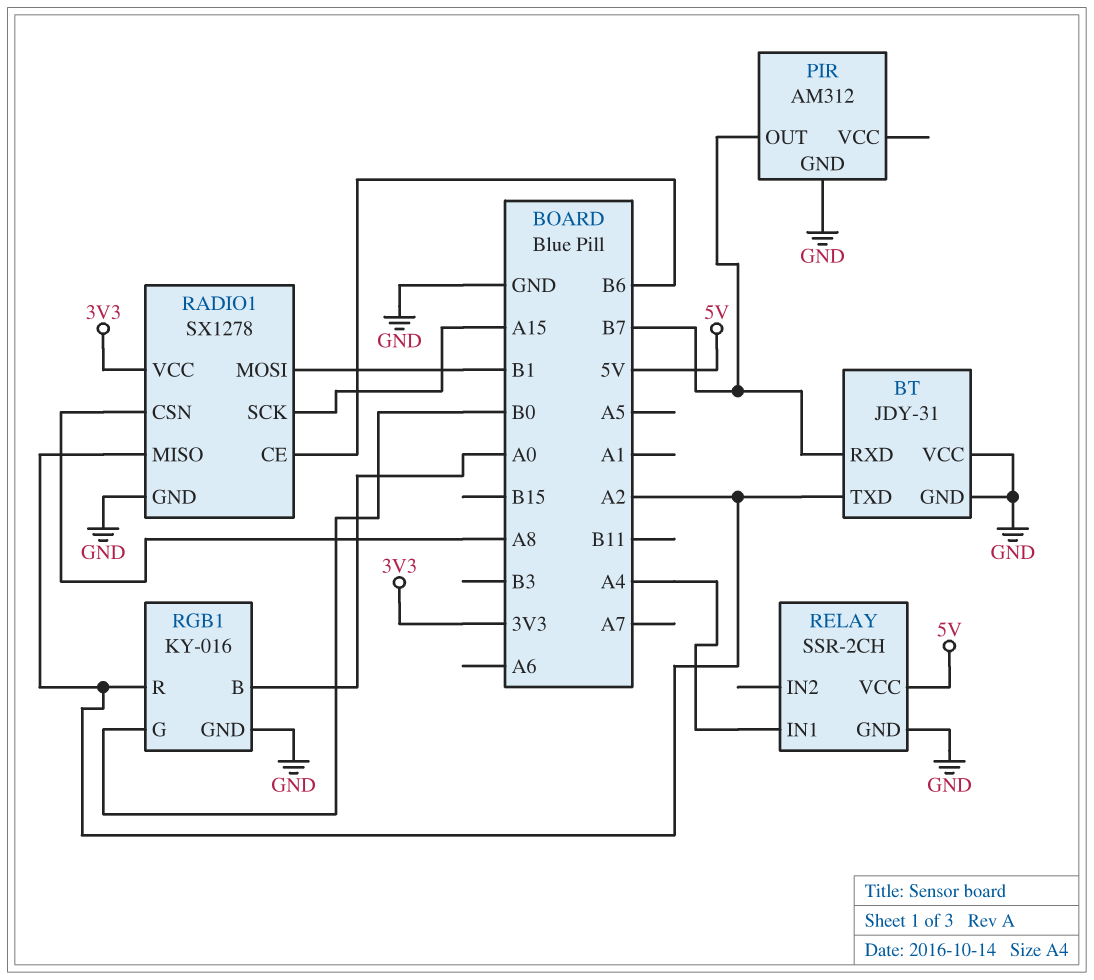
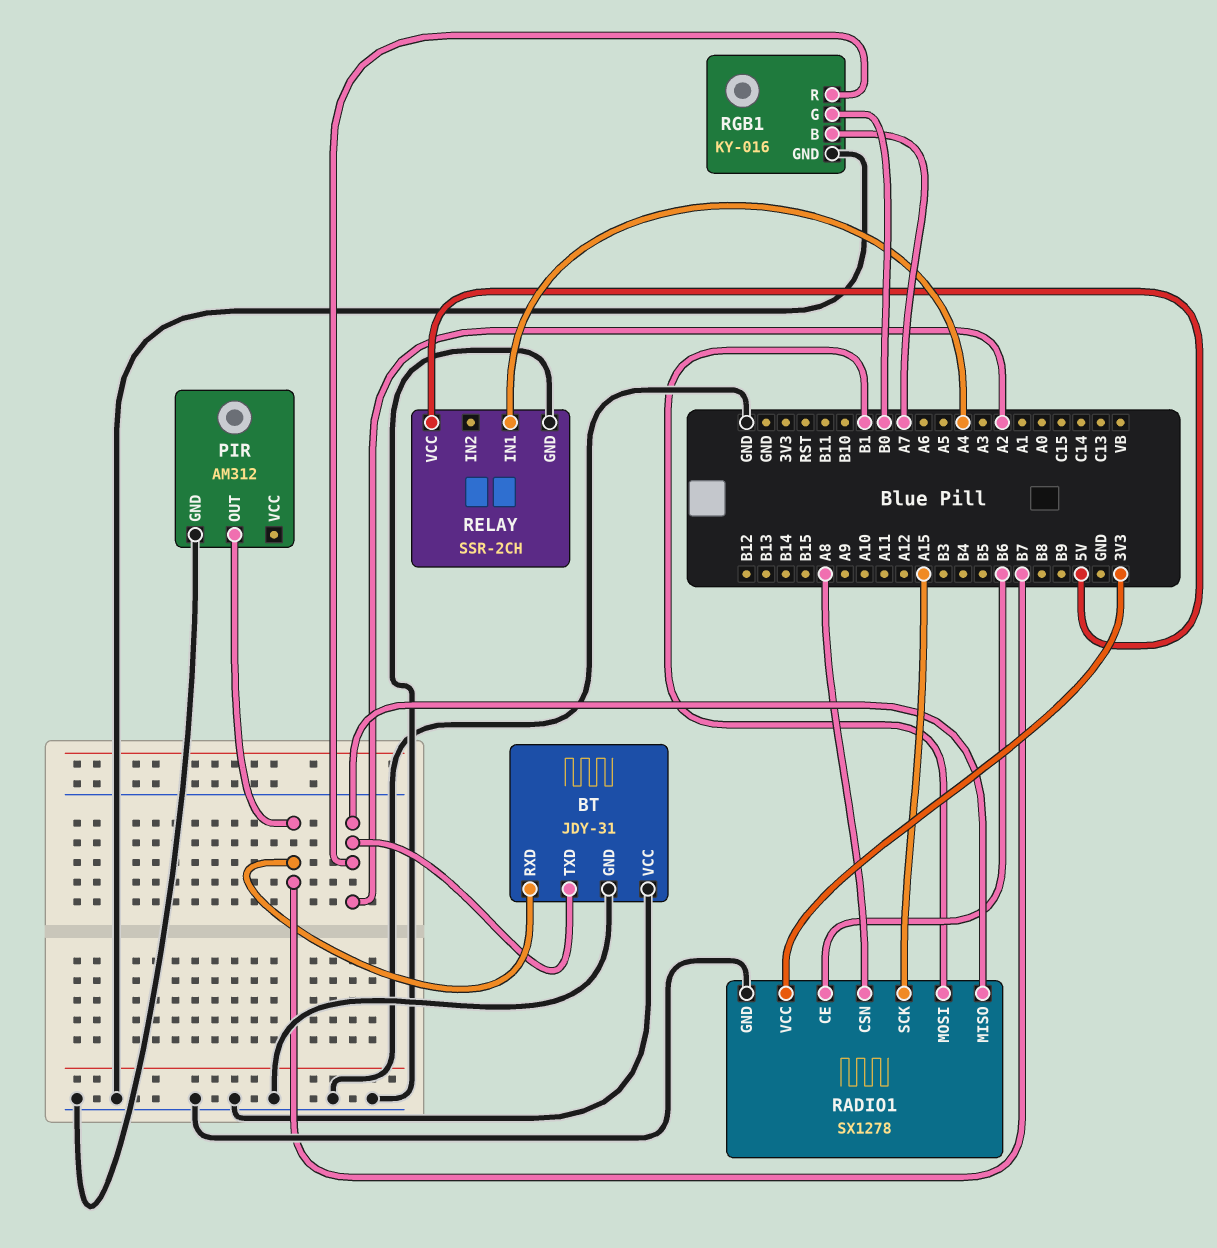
RGB1 pin B: A0 -> A7

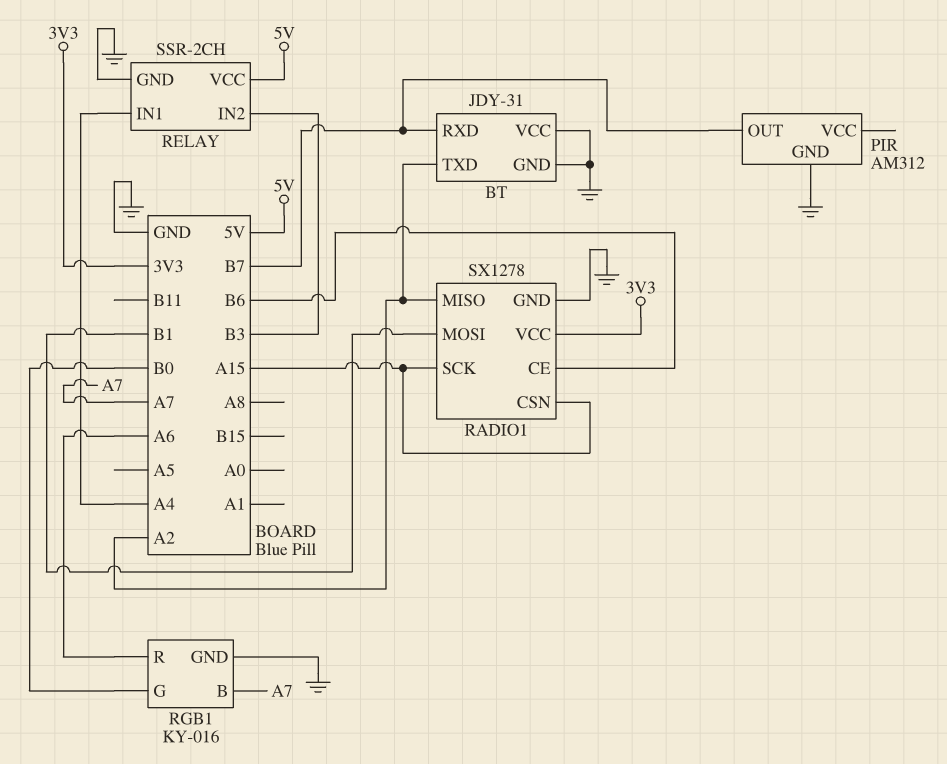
RADIO1 pin CSN: A8 -> A15
RELAY pin IN2: none -> B3
RGB1 pin R: A2 -> A6

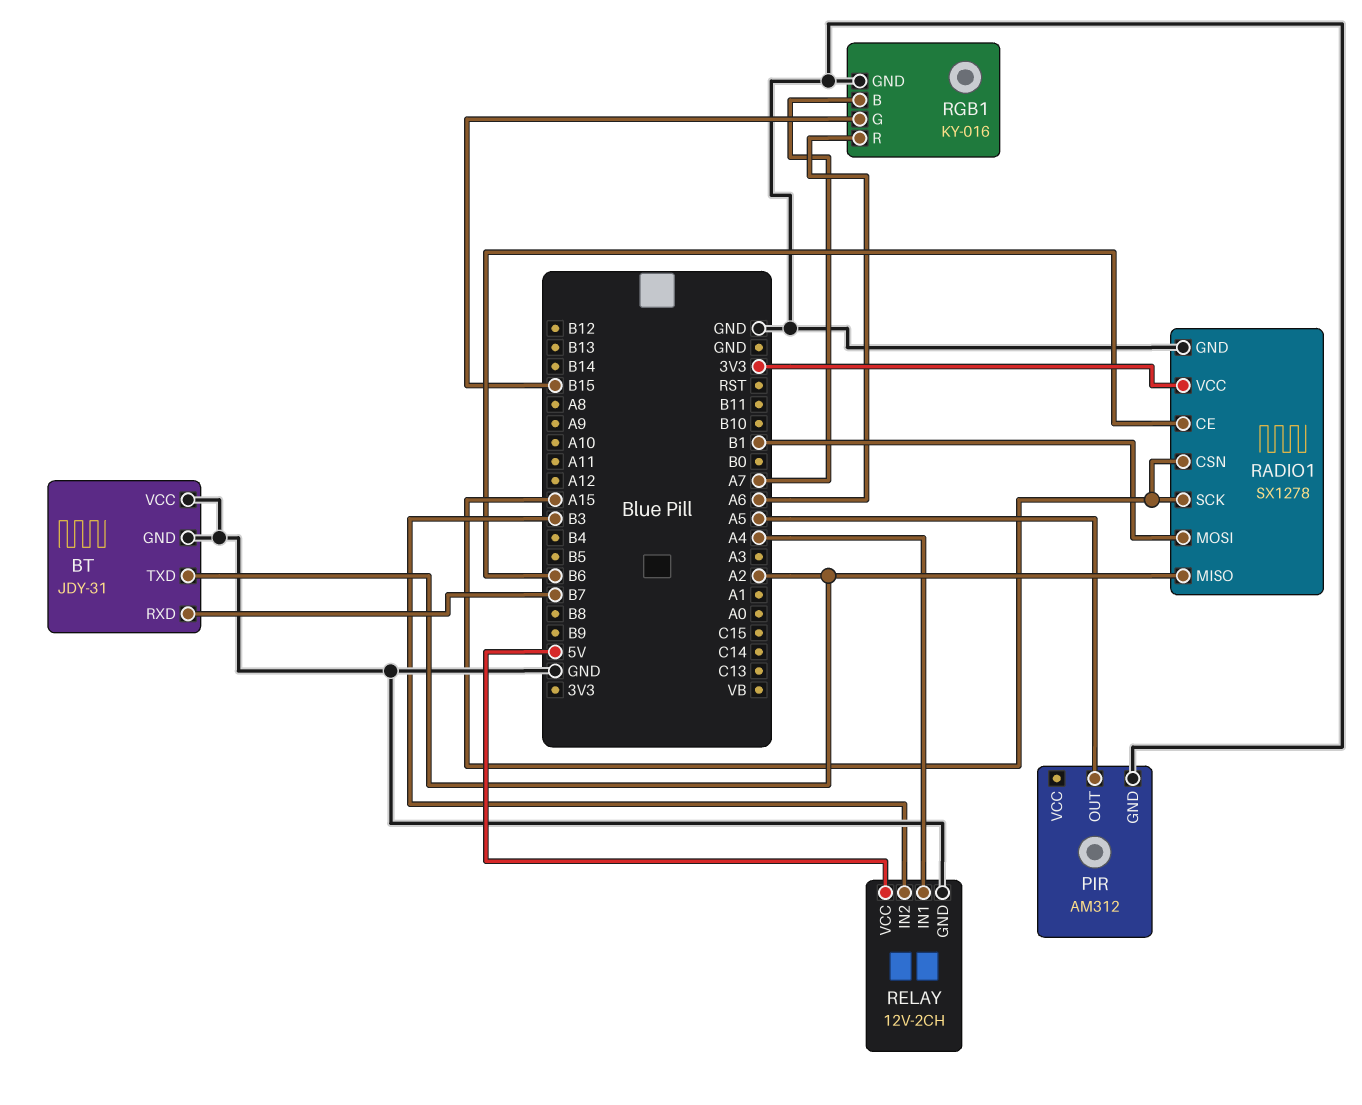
PIR pin OUT: B7 -> A5
RELAY: SSR-2CH -> 12V-2CH
RGB1 pin G: B0 -> B15

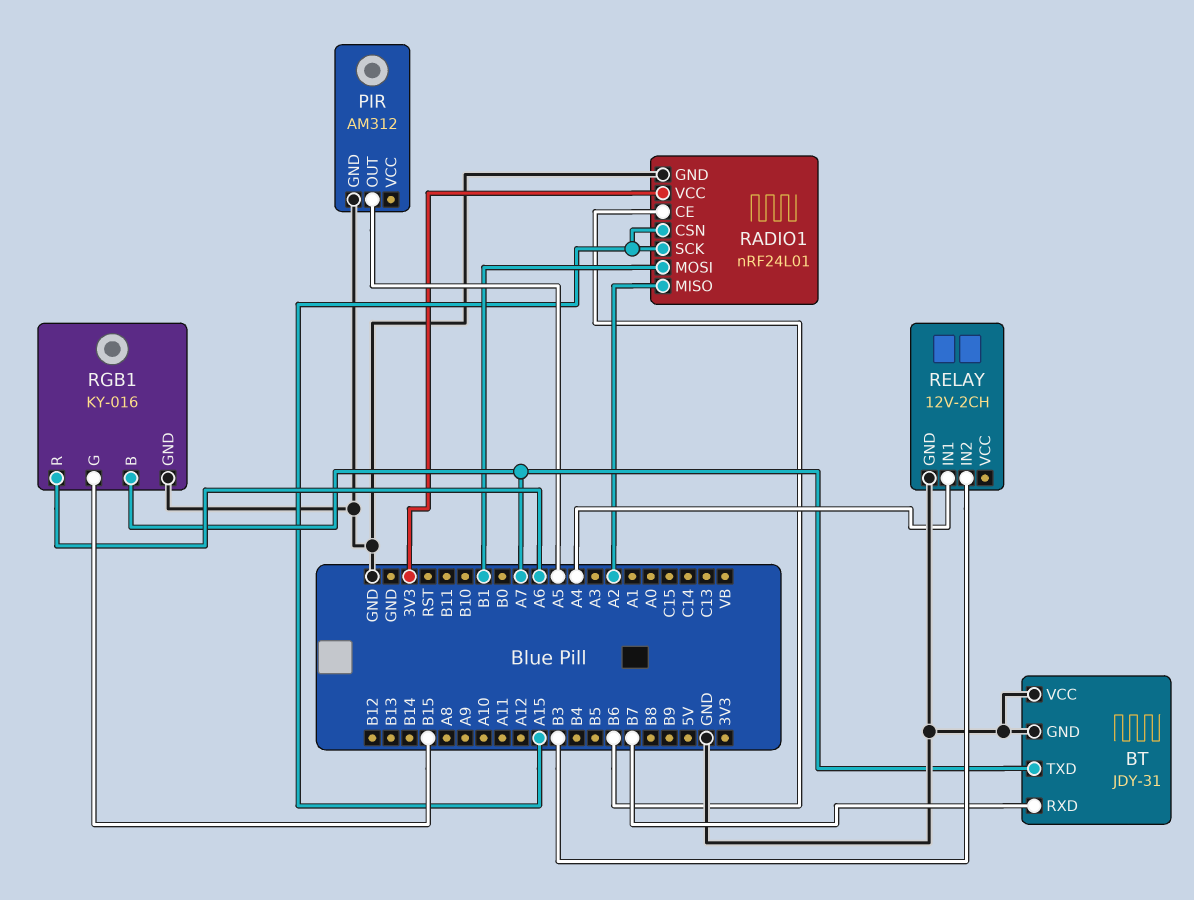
BT pin TXD: A2 -> A7
RADIO1: SX1278 -> nRF24L01
RELAY pin VCC: 5V -> none

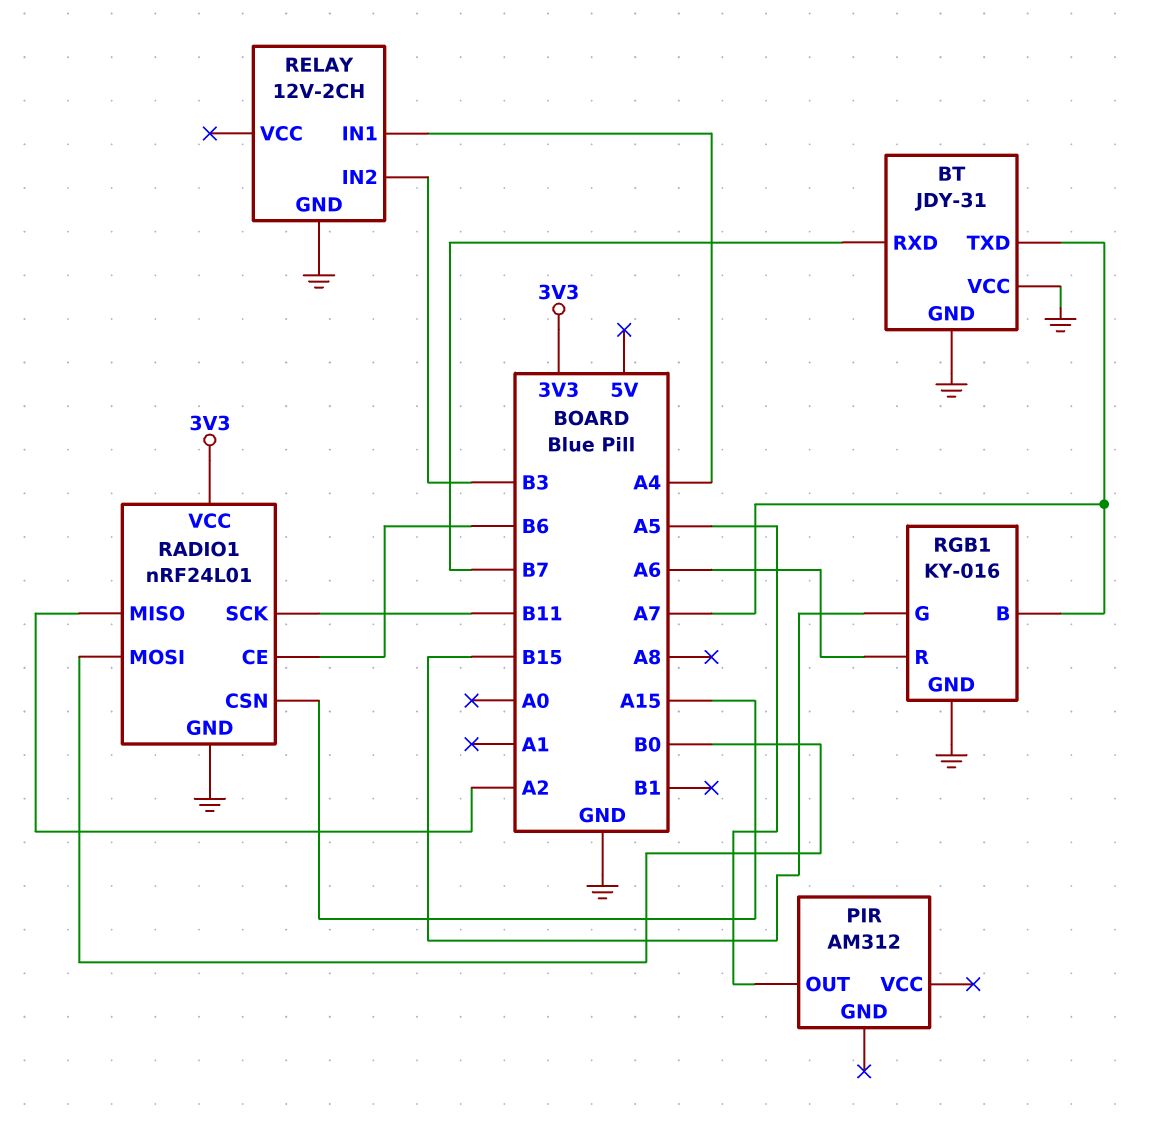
PIR pin GND: GND -> none
RADIO1 pin MOSI: B1 -> B0
RADIO1 pin SCK: A15 -> B11

